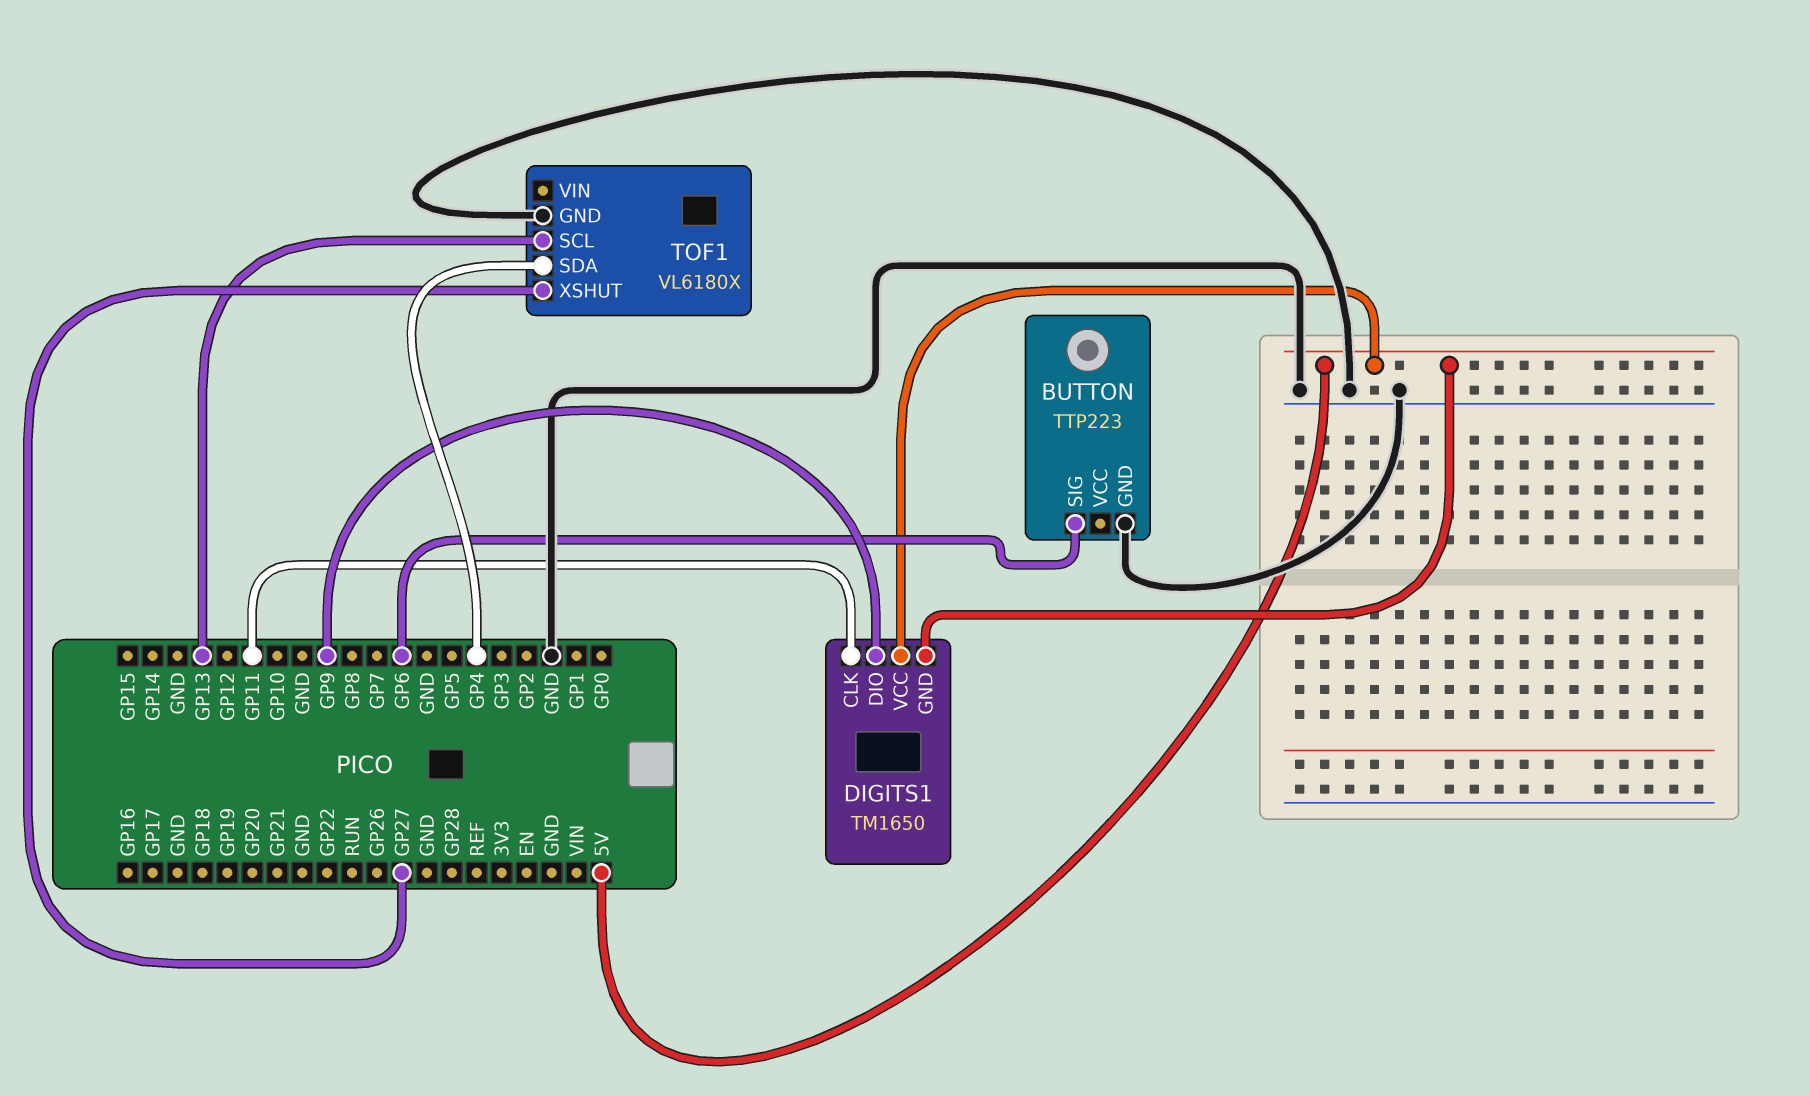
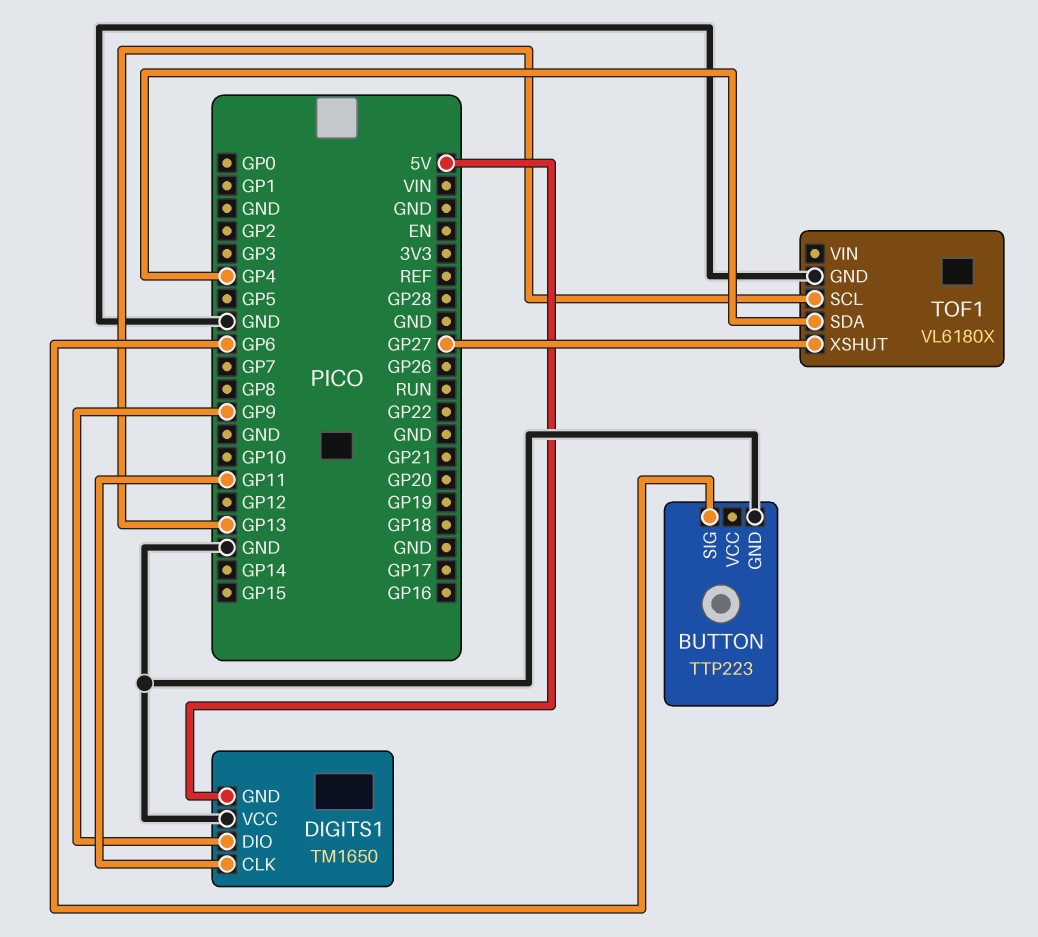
DIGITS1 pin VCC: 5V -> GND

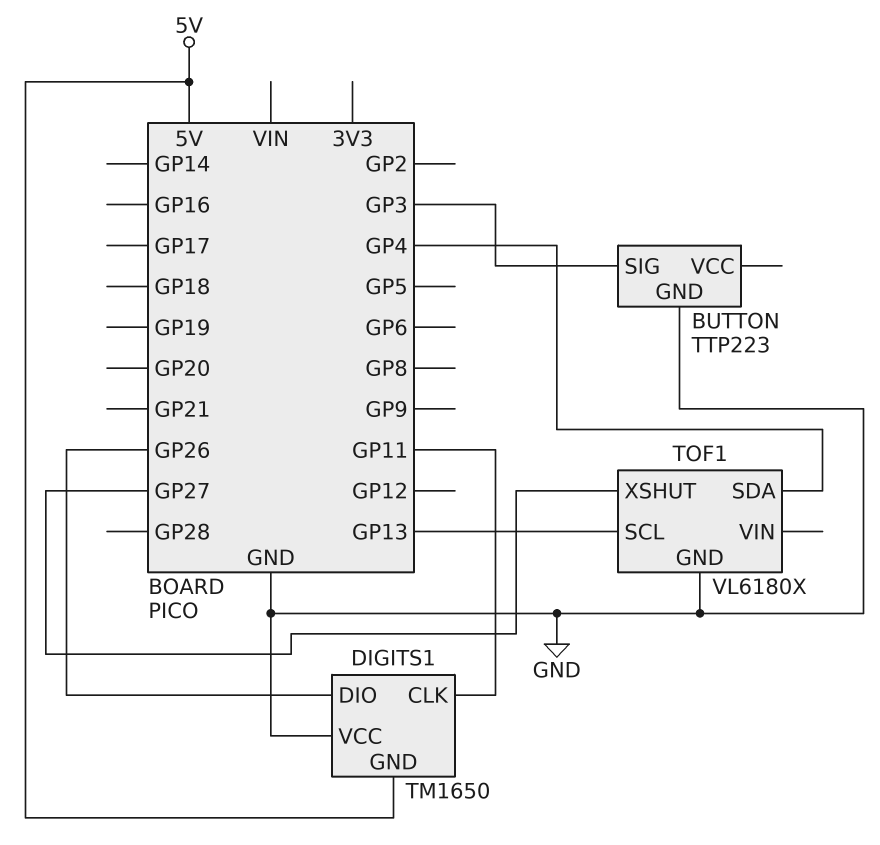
BUTTON pin SIG: GP6 -> GP3
DIGITS1 pin DIO: GP9 -> GP26

